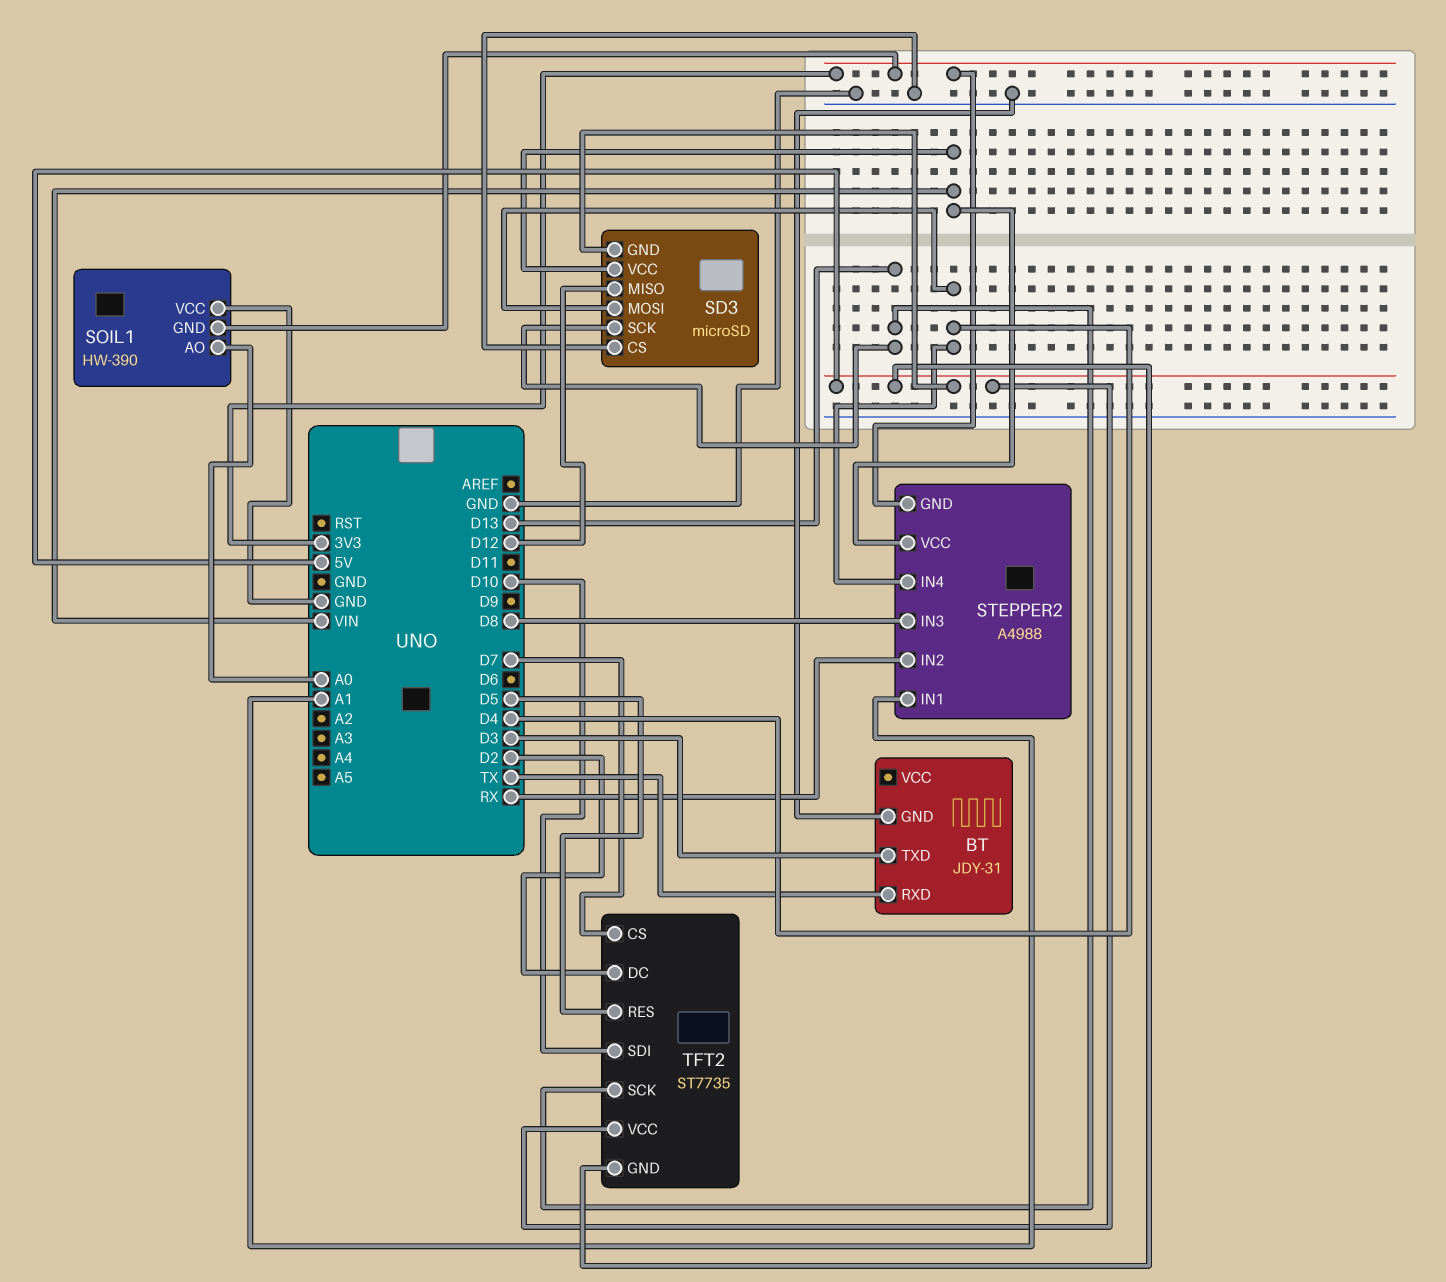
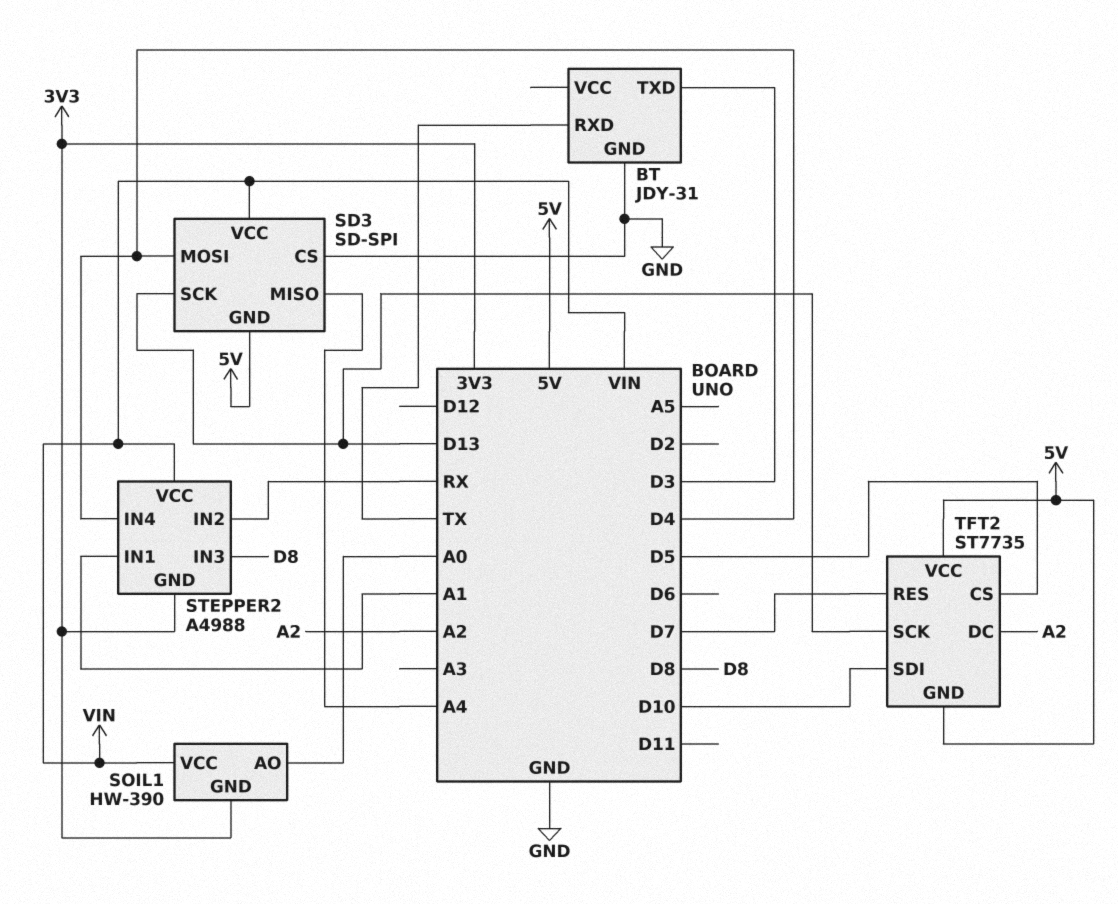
SD3: microSD -> SD-SPI
SD3 pin MISO: D12 -> A4
SOIL1 pin VCC: GND -> VIN
TFT2 pin CS: D7 -> D5
TFT2 pin DC: D2 -> A2
TFT2 pin RES: D5 -> D7

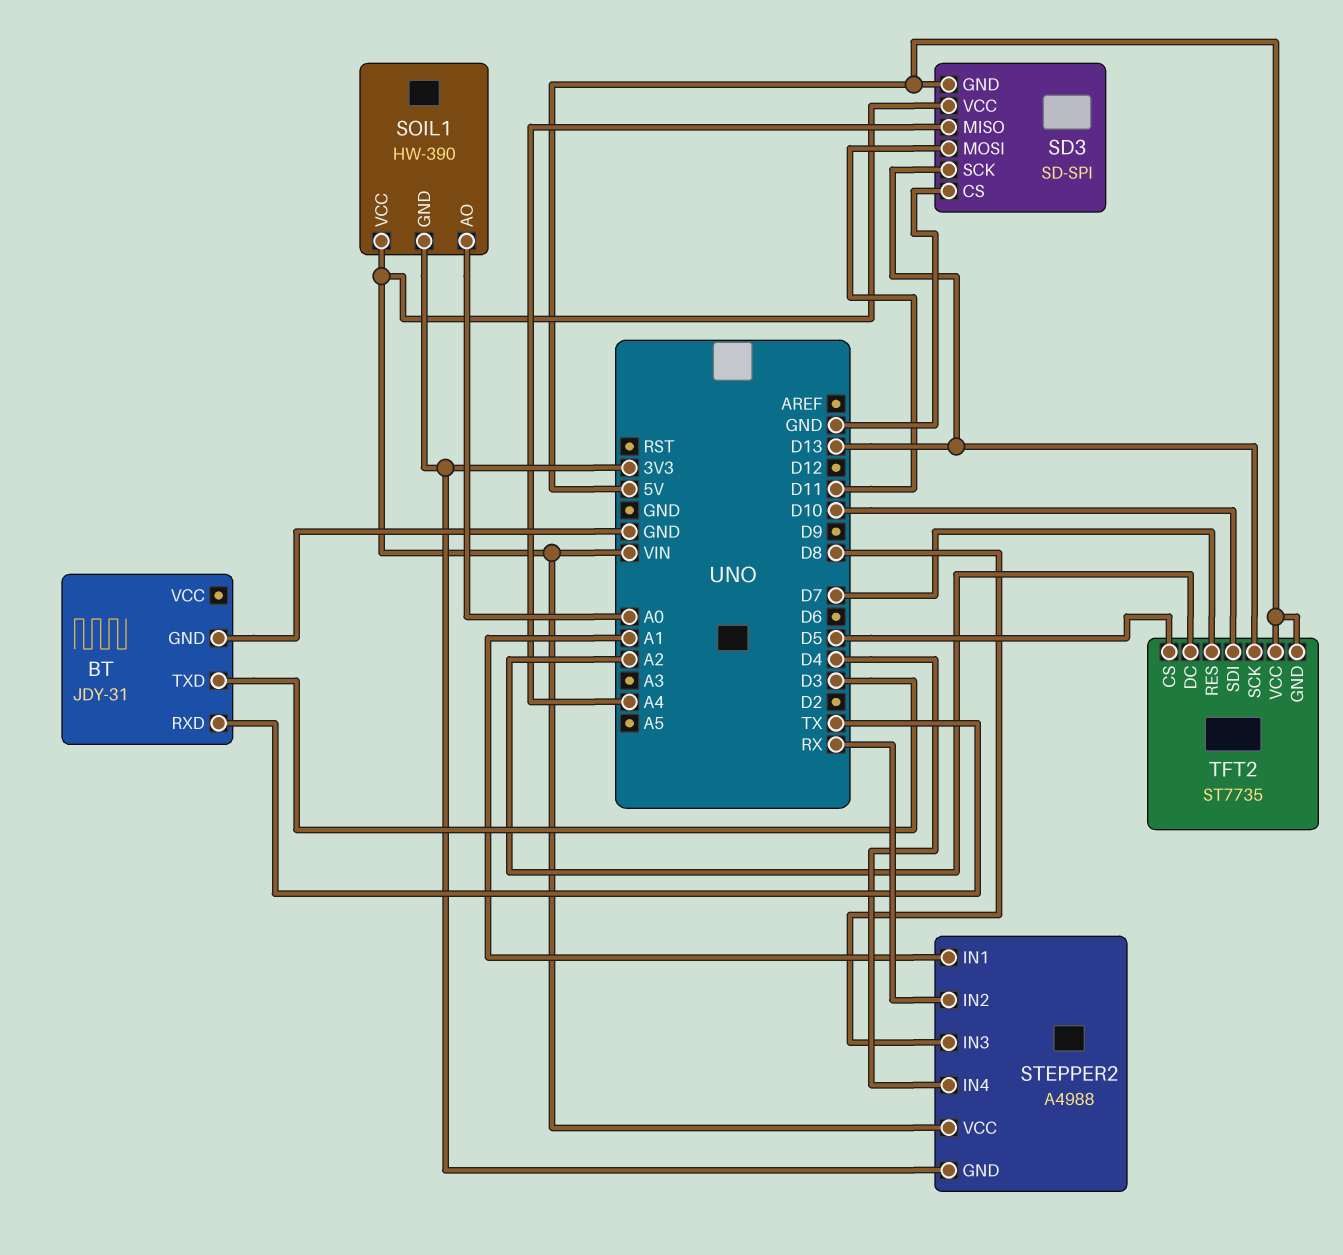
SD3 pin MOSI: D4 -> D11

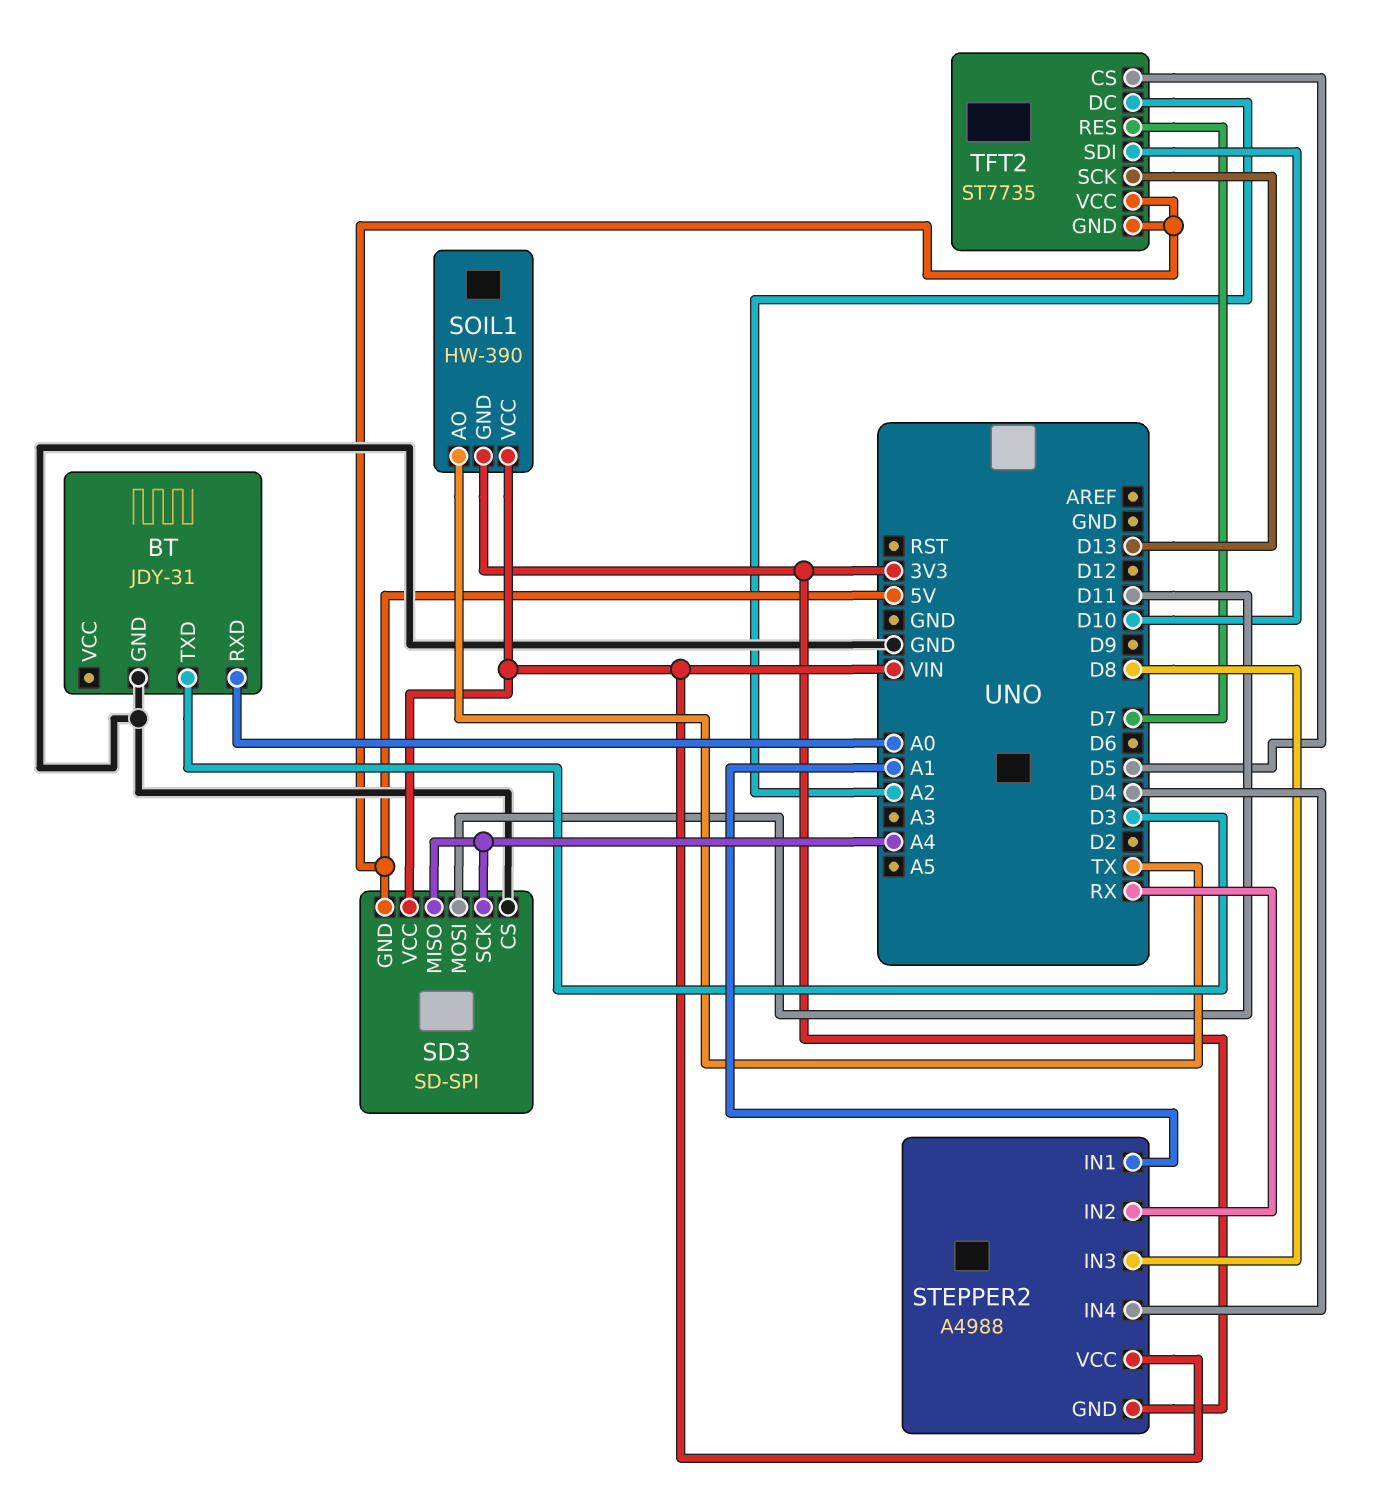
BT pin RXD: TX -> A0
SD3 pin SCK: D13 -> A4
SOIL1 pin AO: A0 -> TX

